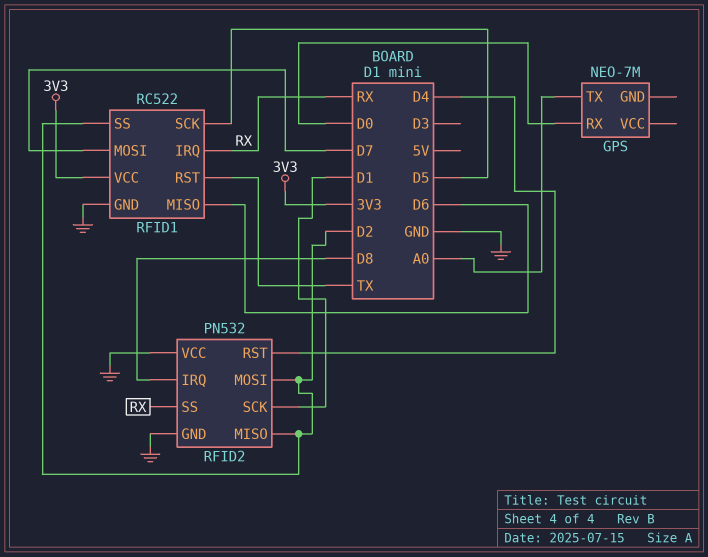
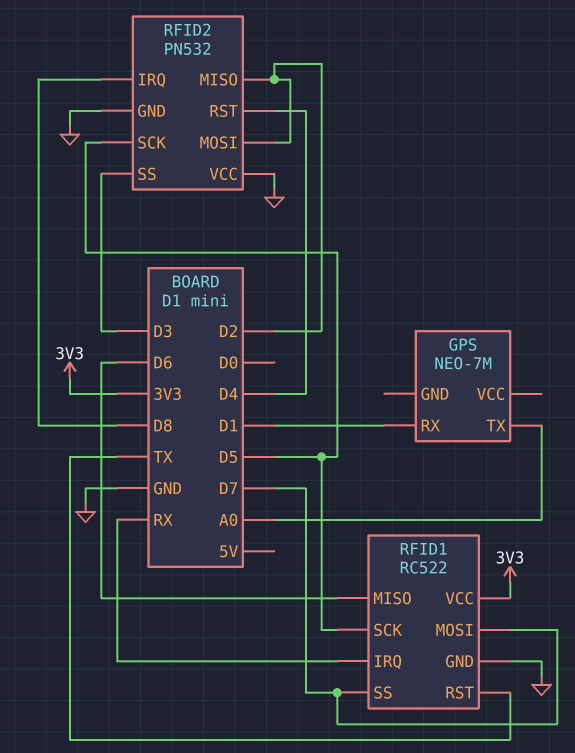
GPS pin RX: D0 -> D1
RFID1 pin SS: D2 -> D7
RFID2 pin SCK: D1 -> D5
RFID2 pin SS: RX -> D3

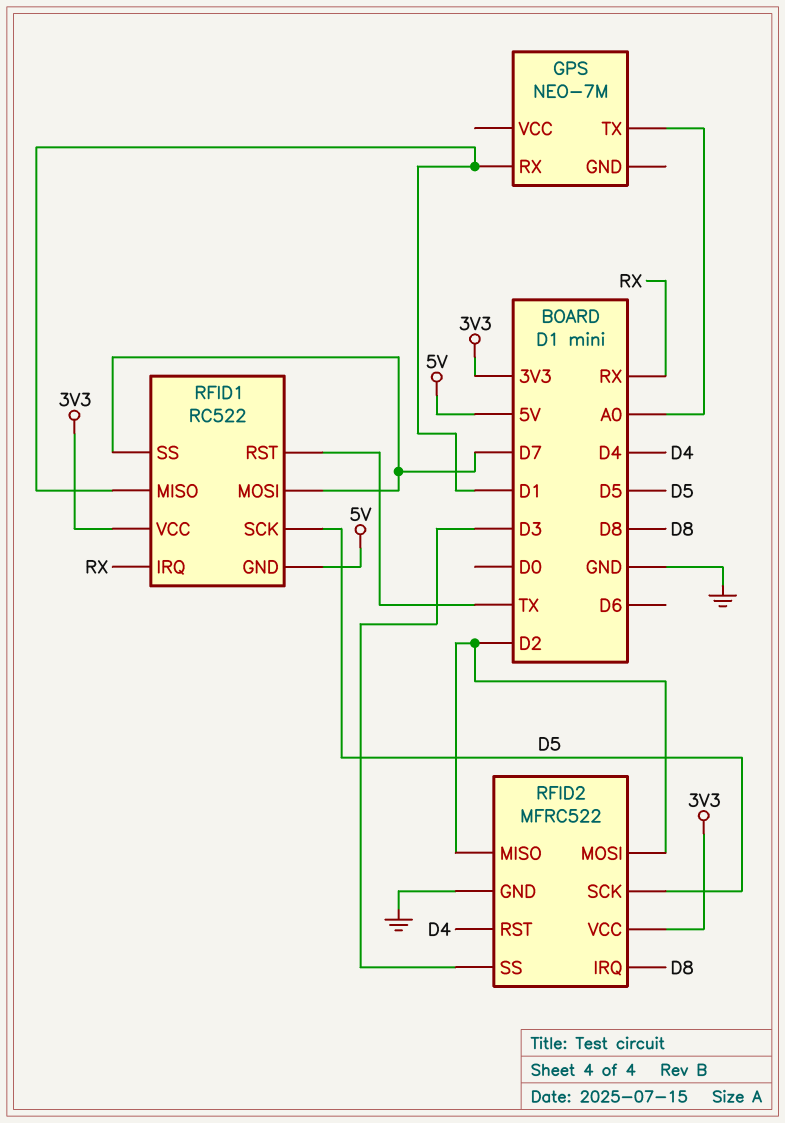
RFID1 pin GND: GND -> 5V
RFID1 pin MISO: D6 -> D1
RFID2: PN532 -> MFRC522
RFID2 pin VCC: GND -> 3V3

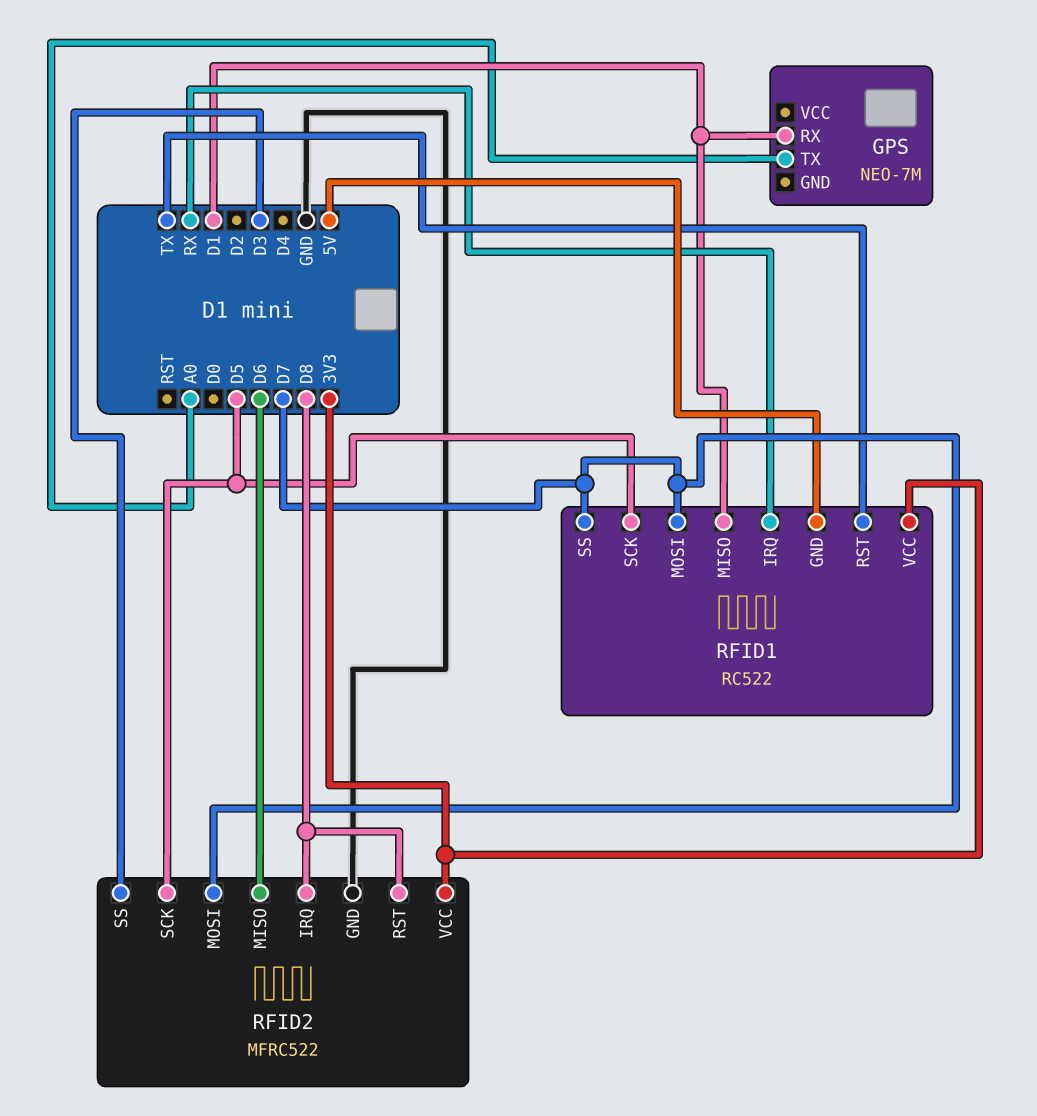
RFID2 pin MISO: D2 -> D6
RFID2 pin MOSI: D2 -> D7
RFID2 pin RST: D4 -> D8

